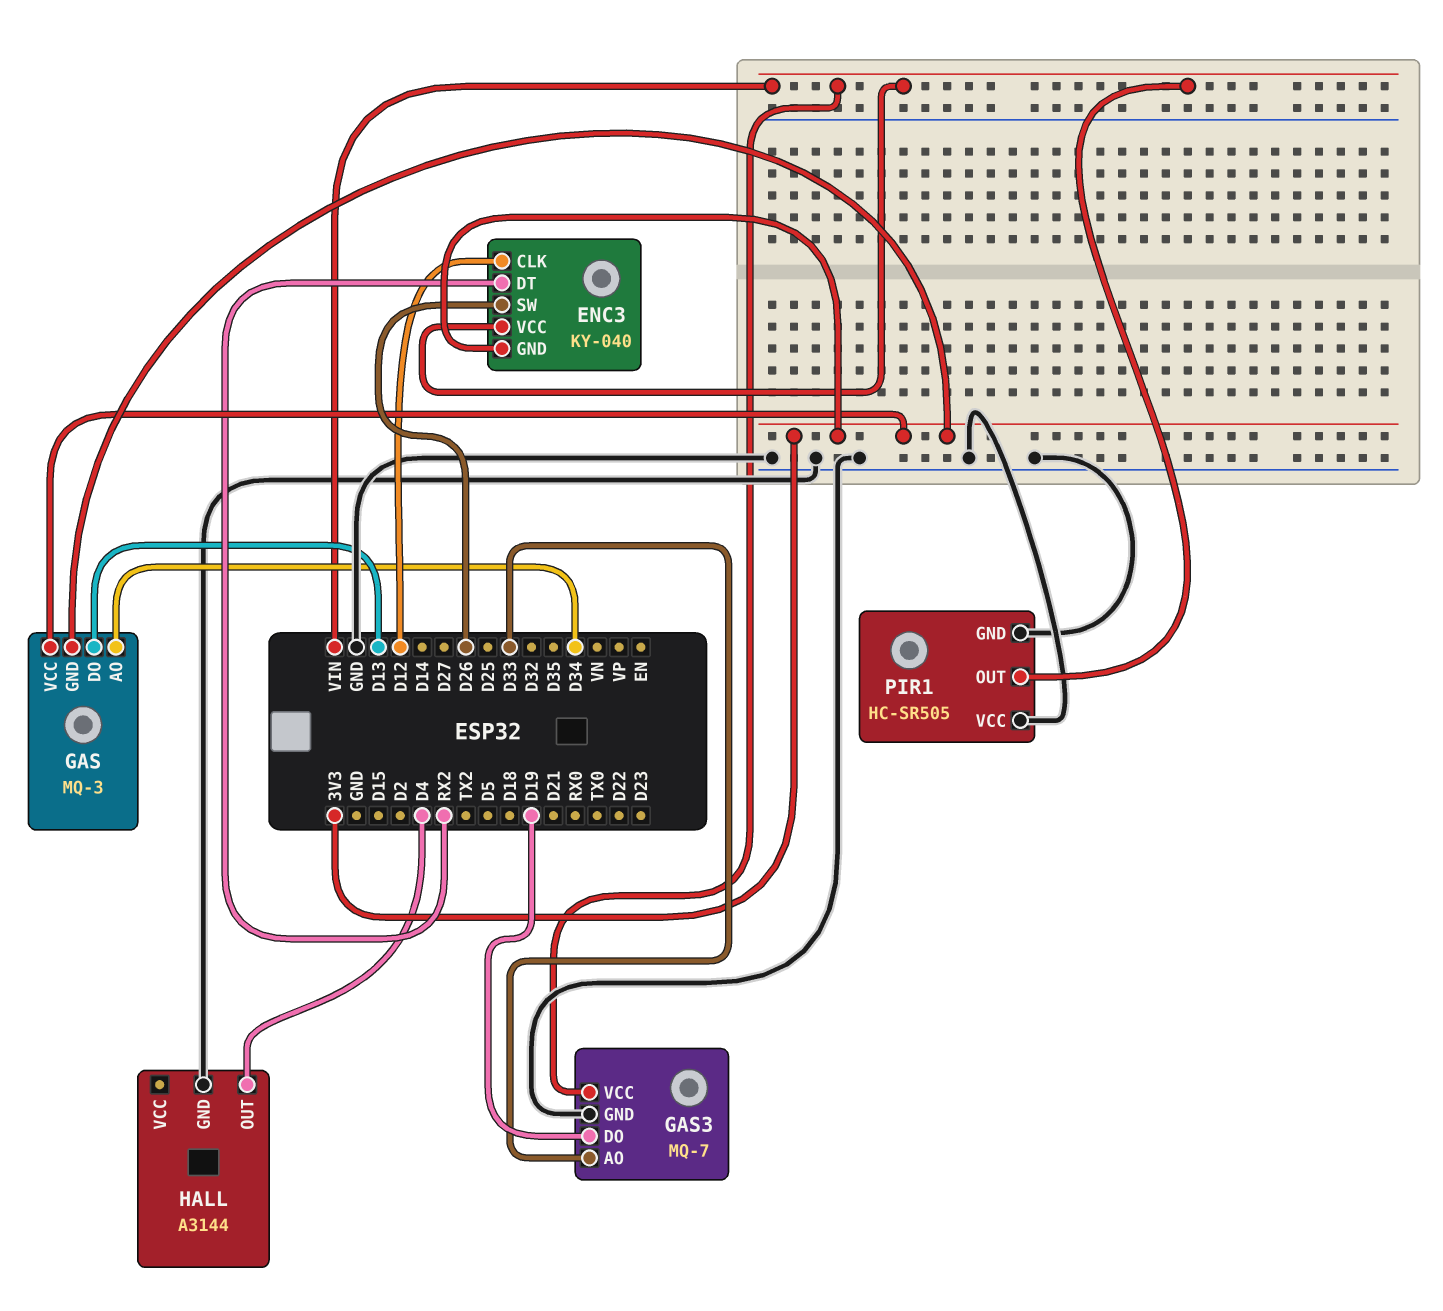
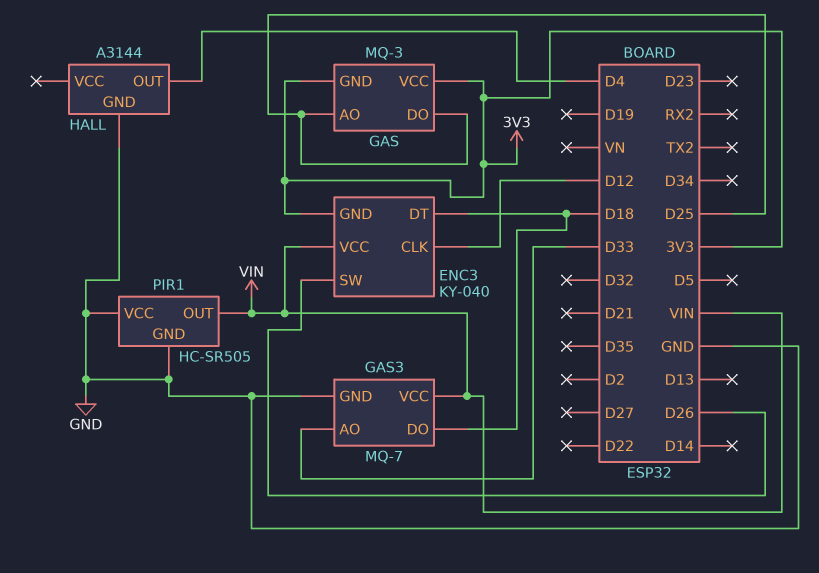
ENC3 pin DT: RX2 -> D18
GAS pin AO: D34 -> D25
GAS pin DO: D13 -> D25
GAS3 pin DO: D19 -> D18

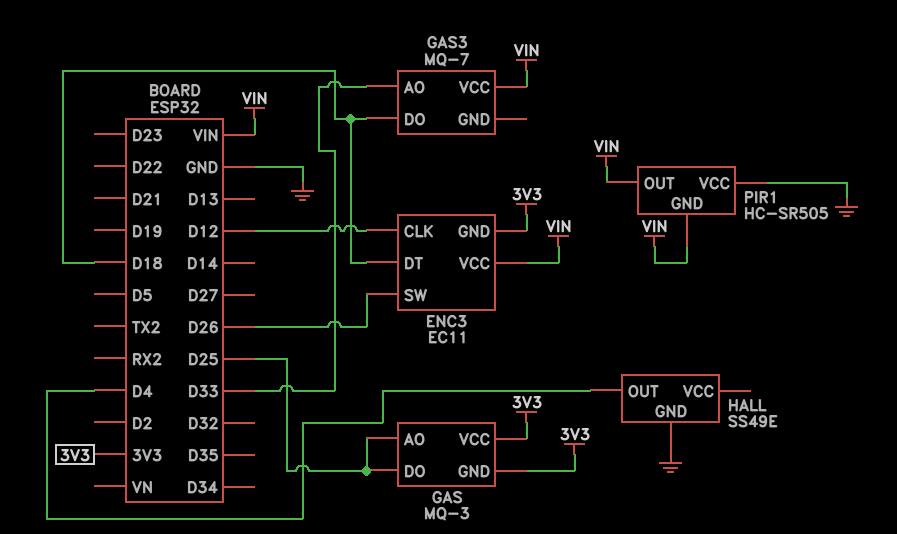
ENC3: KY-040 -> EC11
GAS3 pin GND: GND -> none
HALL: A3144 -> SS49E
PIR1 pin GND: GND -> VIN

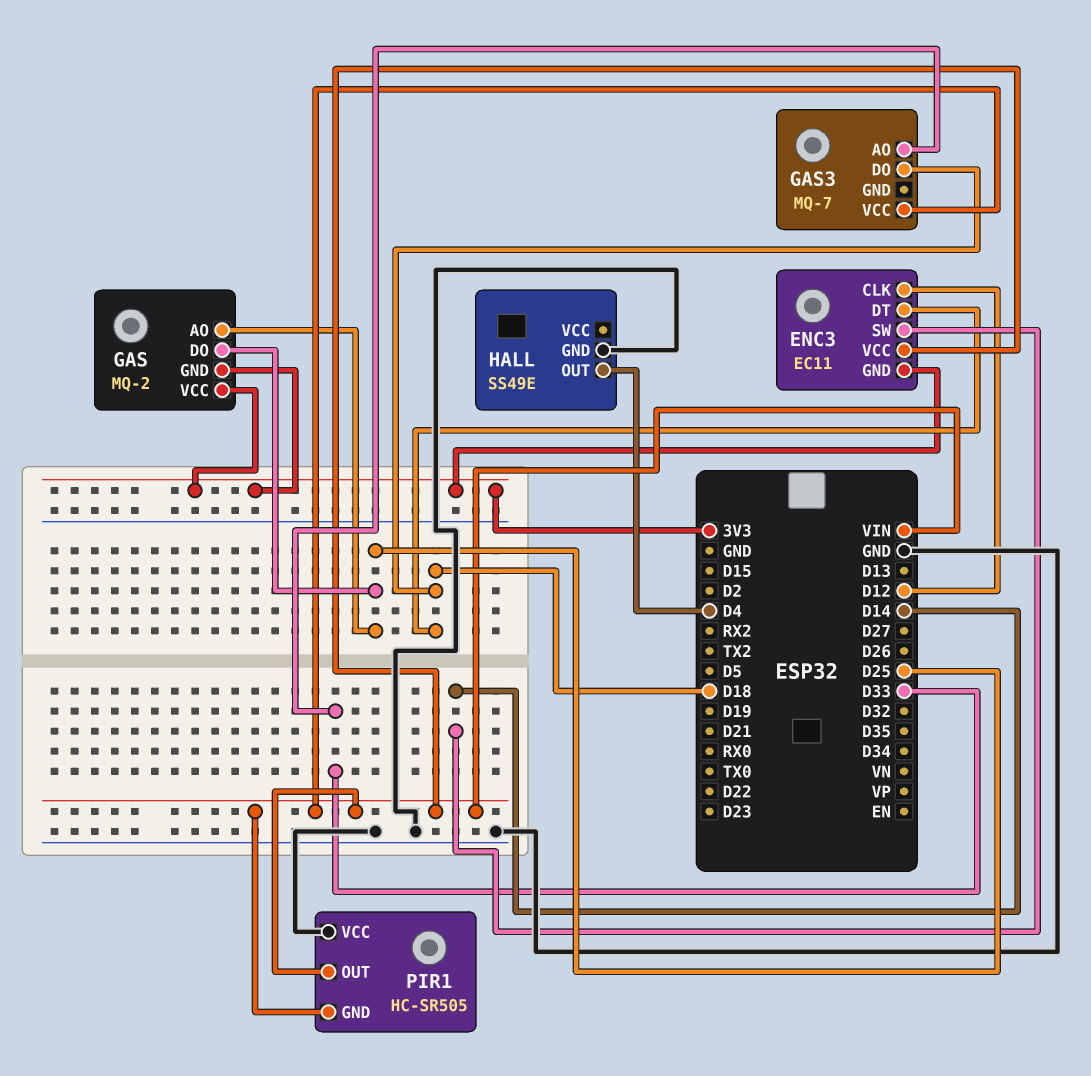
ENC3 pin SW: D26 -> D14
GAS: MQ-3 -> MQ-2

